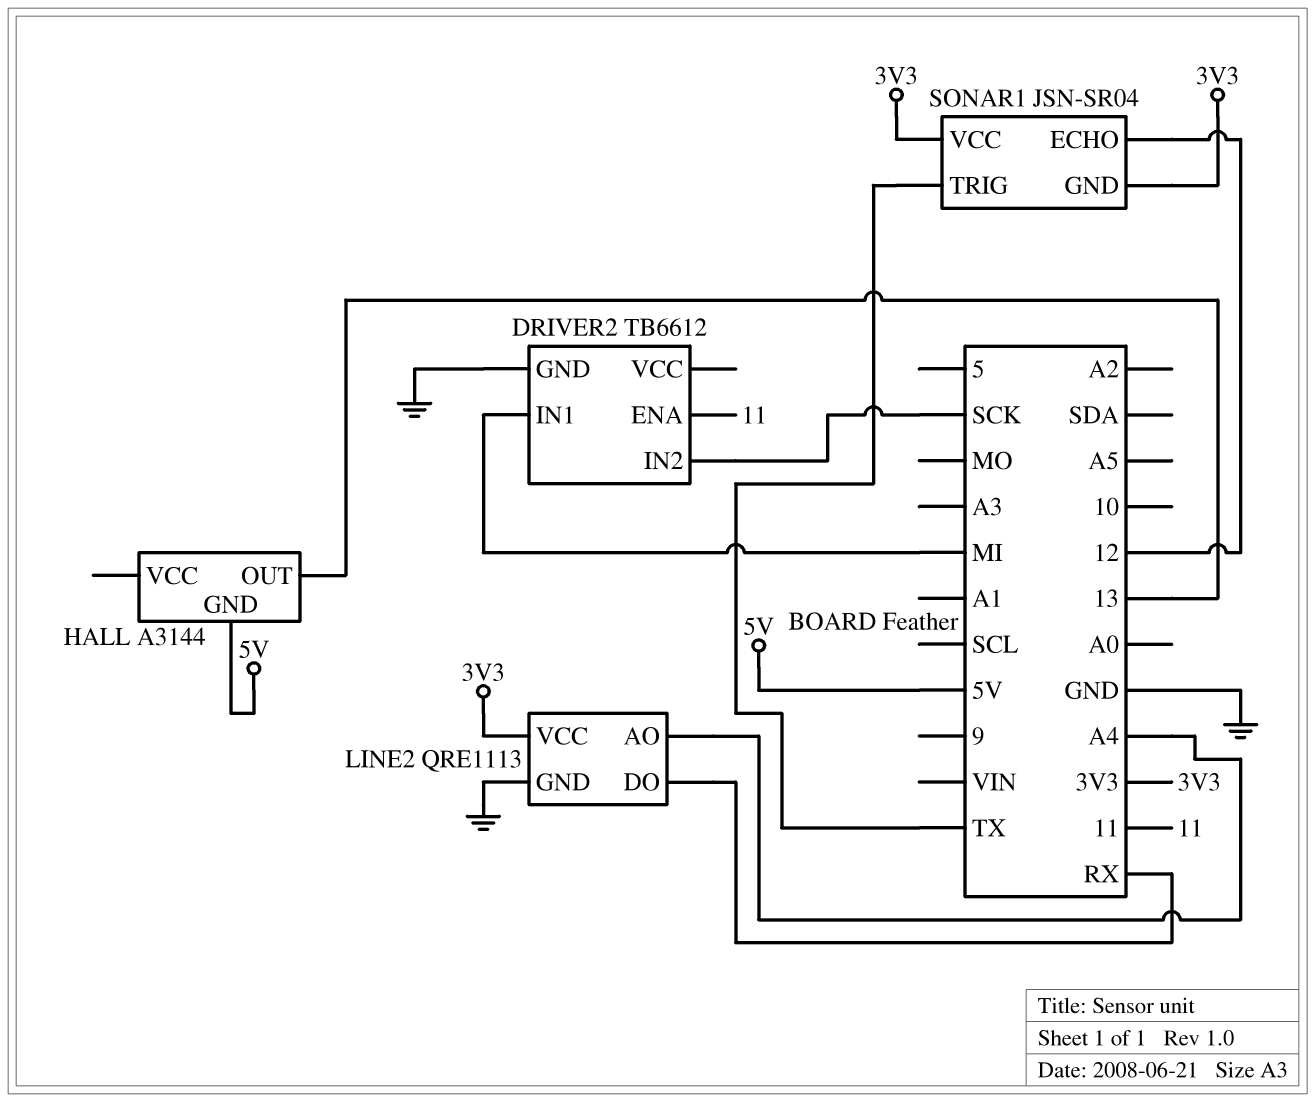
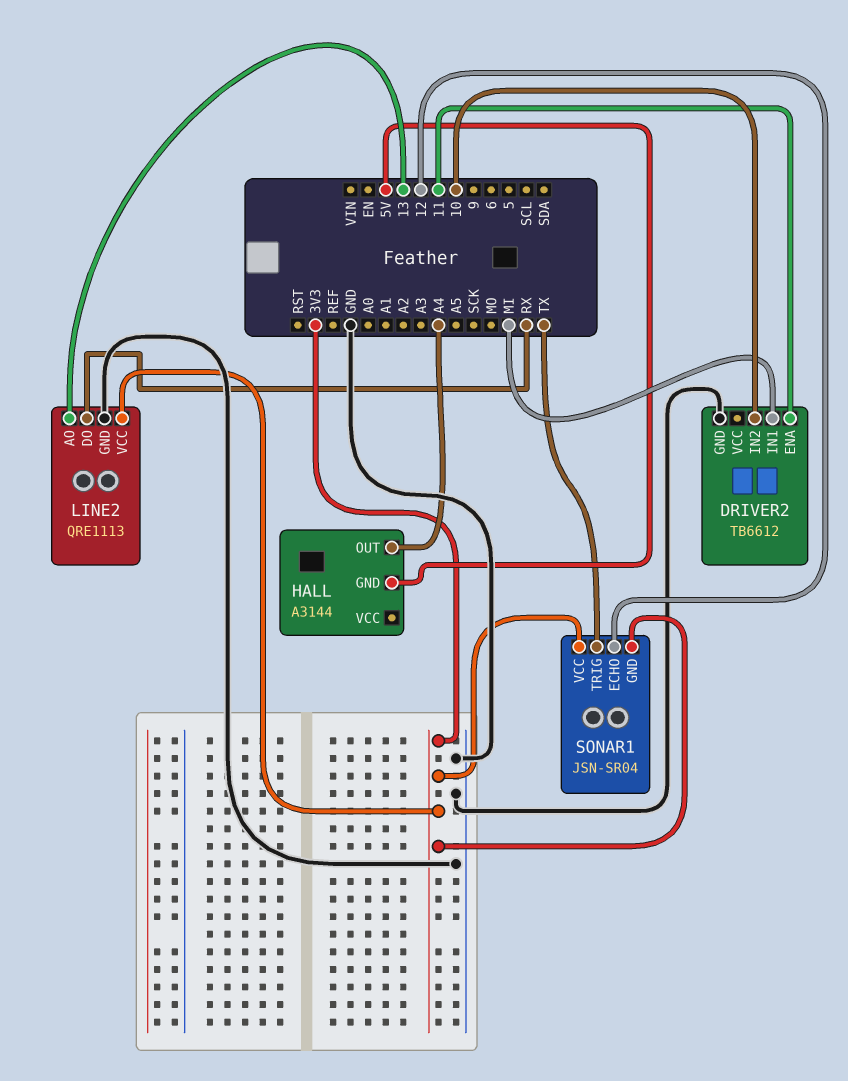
DRIVER2 pin IN2: SCK -> 10
HALL pin OUT: 13 -> A4
LINE2 pin AO: A4 -> 13

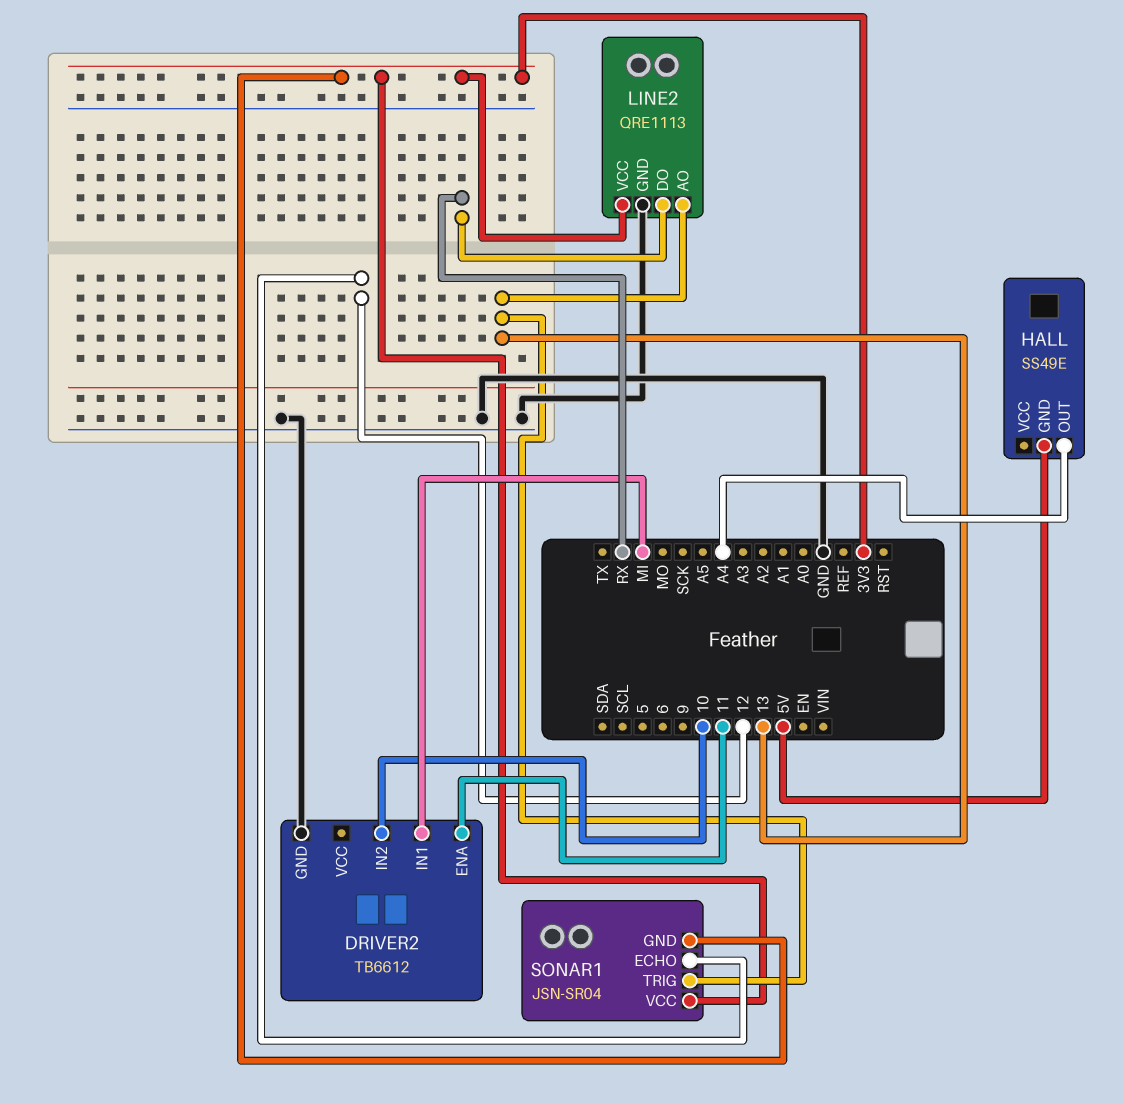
HALL: A3144 -> SS49E
SONAR1 pin TRIG: TX -> 13

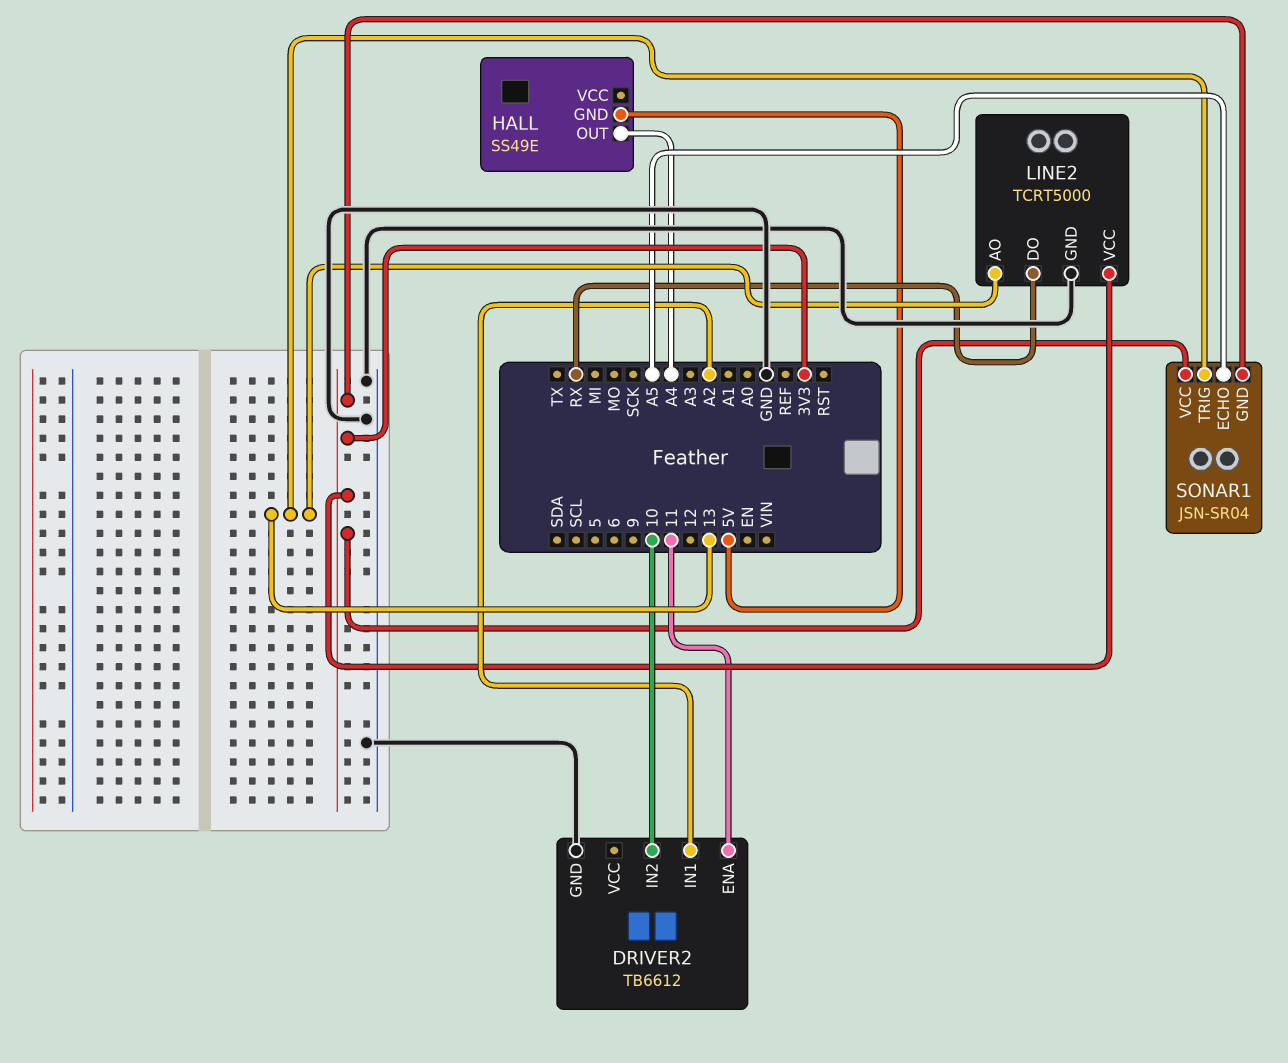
DRIVER2 pin IN1: MI -> A2
LINE2: QRE1113 -> TCRT5000
SONAR1 pin ECHO: 12 -> A5

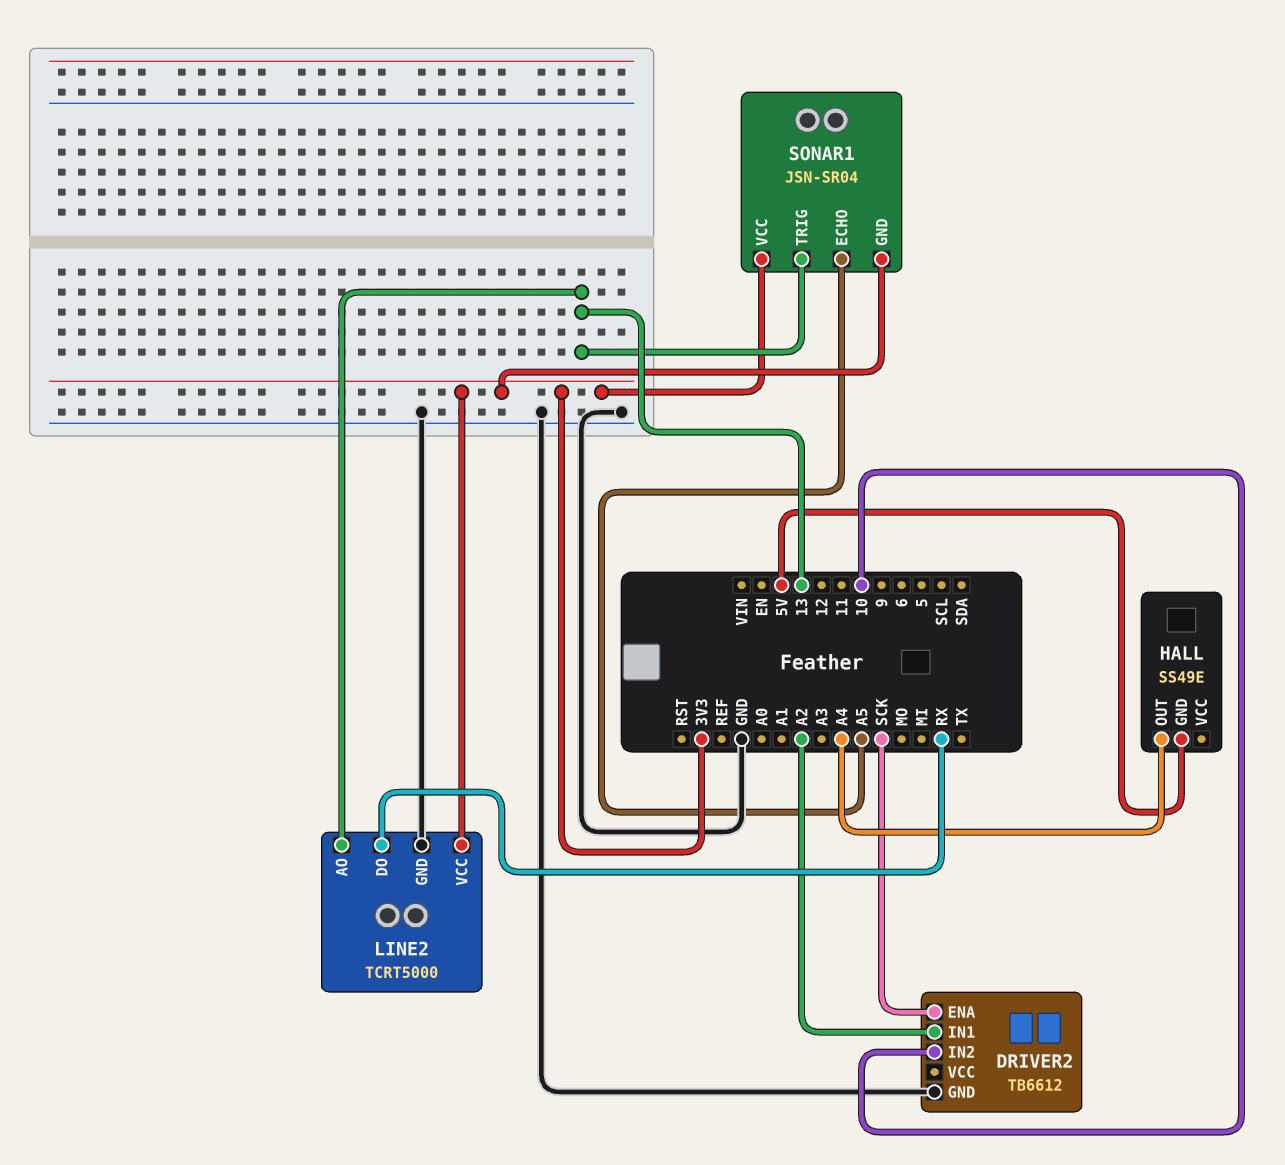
DRIVER2 pin ENA: 11 -> SCK

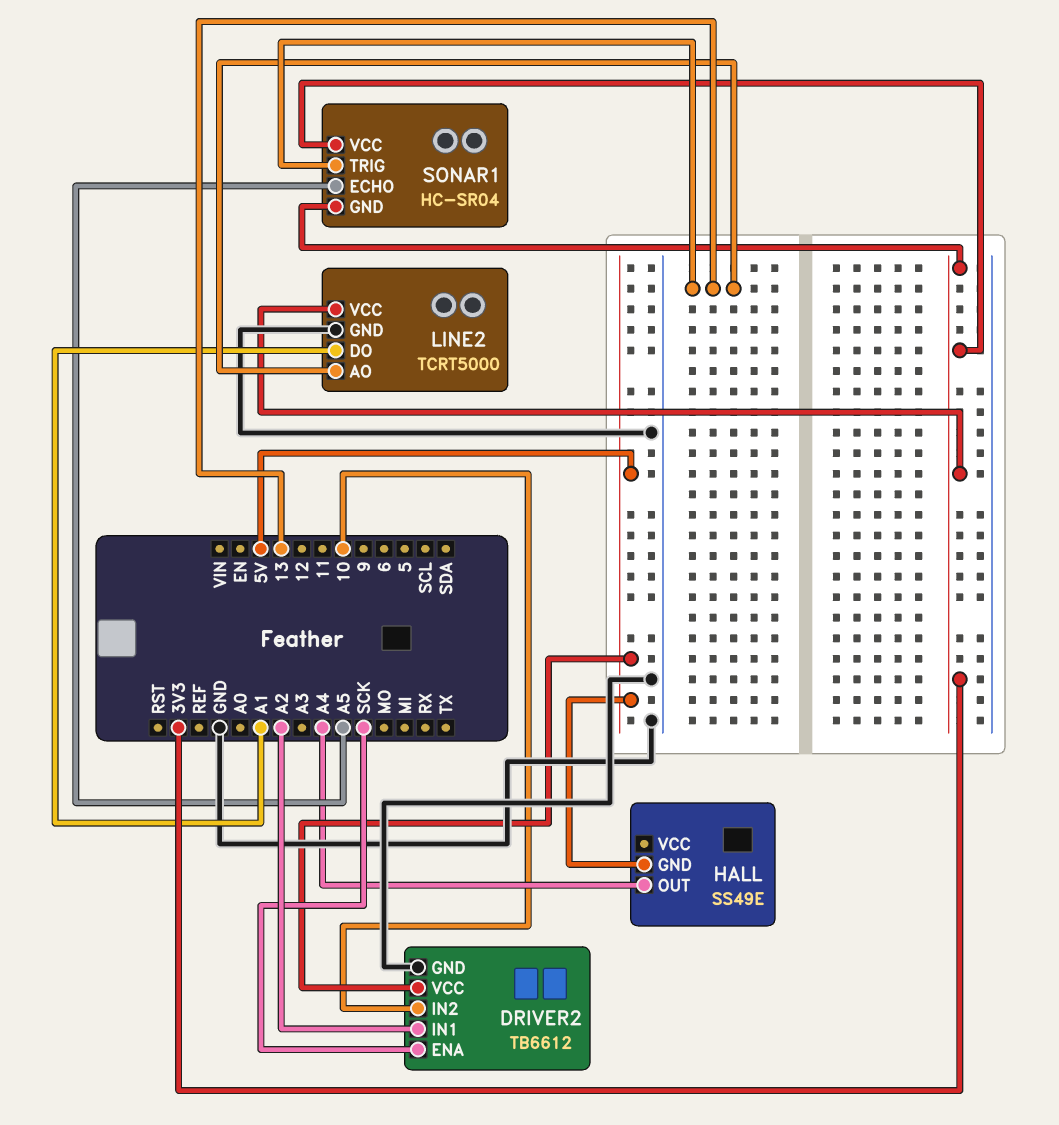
DRIVER2 pin VCC: none -> 5V
LINE2 pin DO: RX -> A1
SONAR1: JSN-SR04 -> HC-SR04

